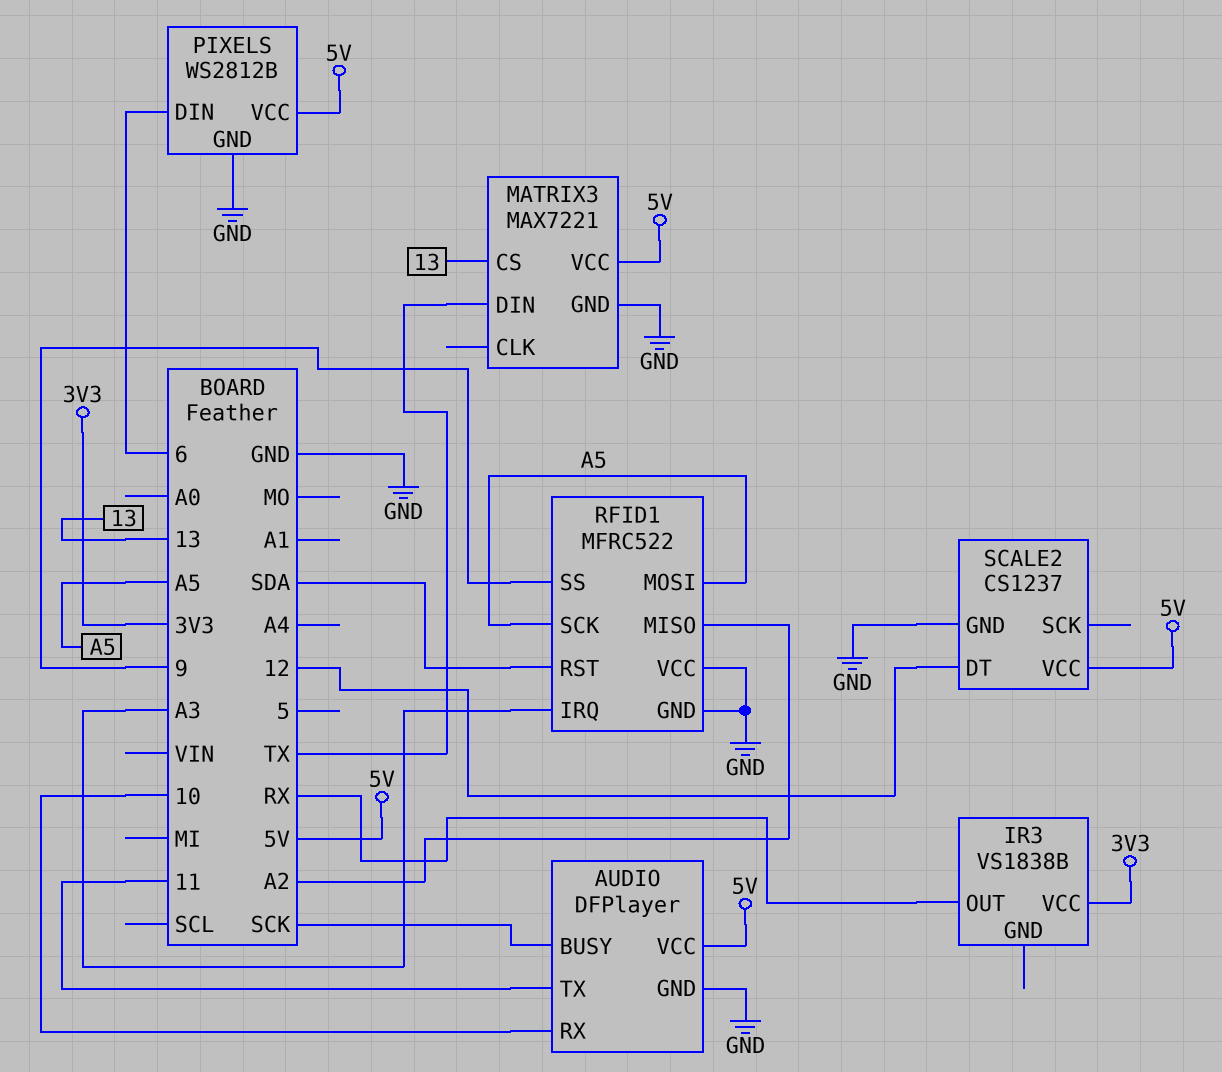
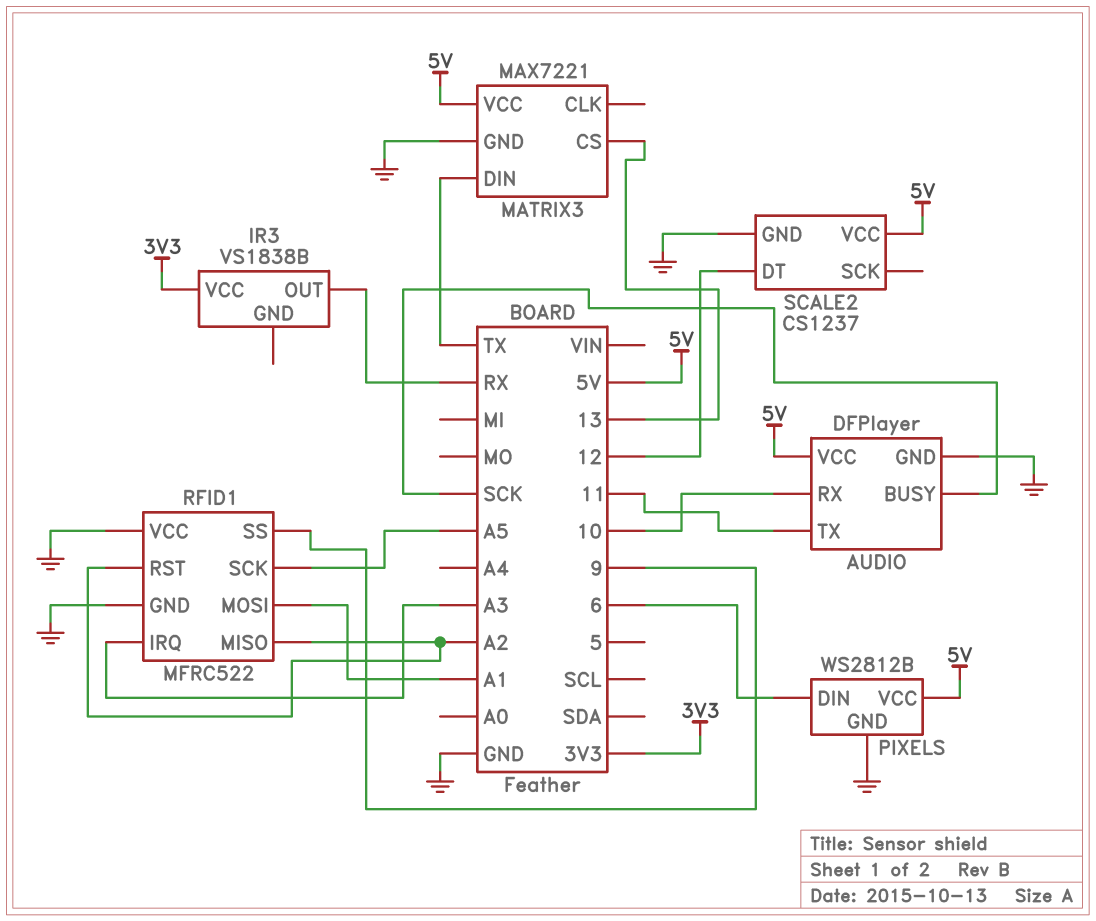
RFID1 pin MOSI: A5 -> A1
RFID1 pin RST: SDA -> A2

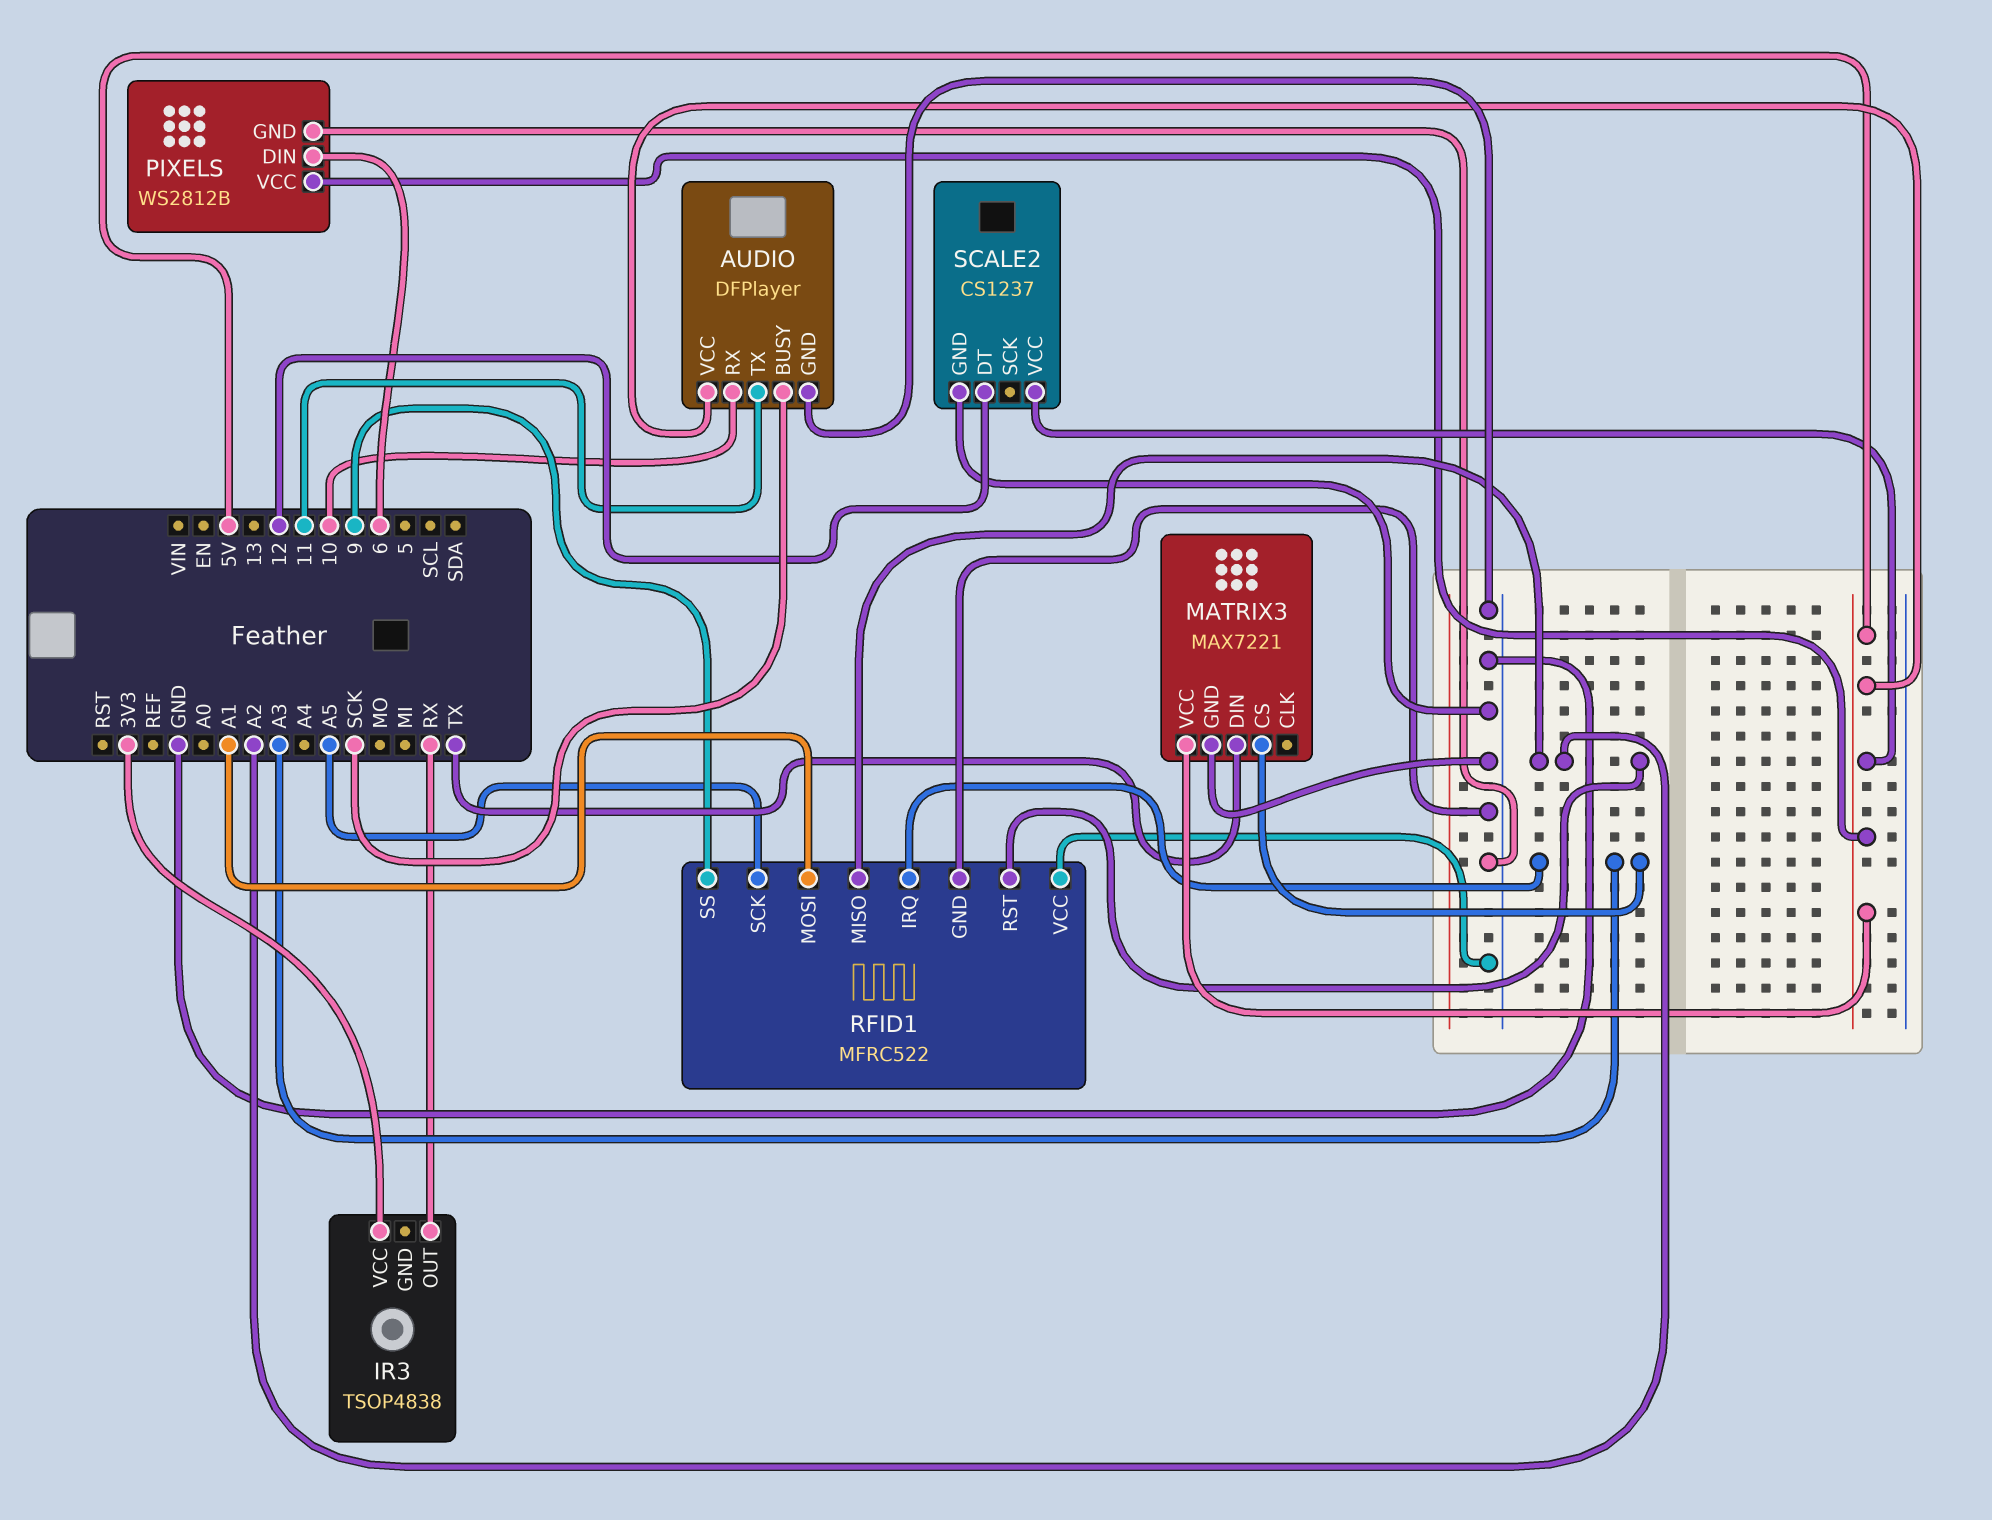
IR3: VS1838B -> TSOP4838
MATRIX3 pin CS: 13 -> A3

